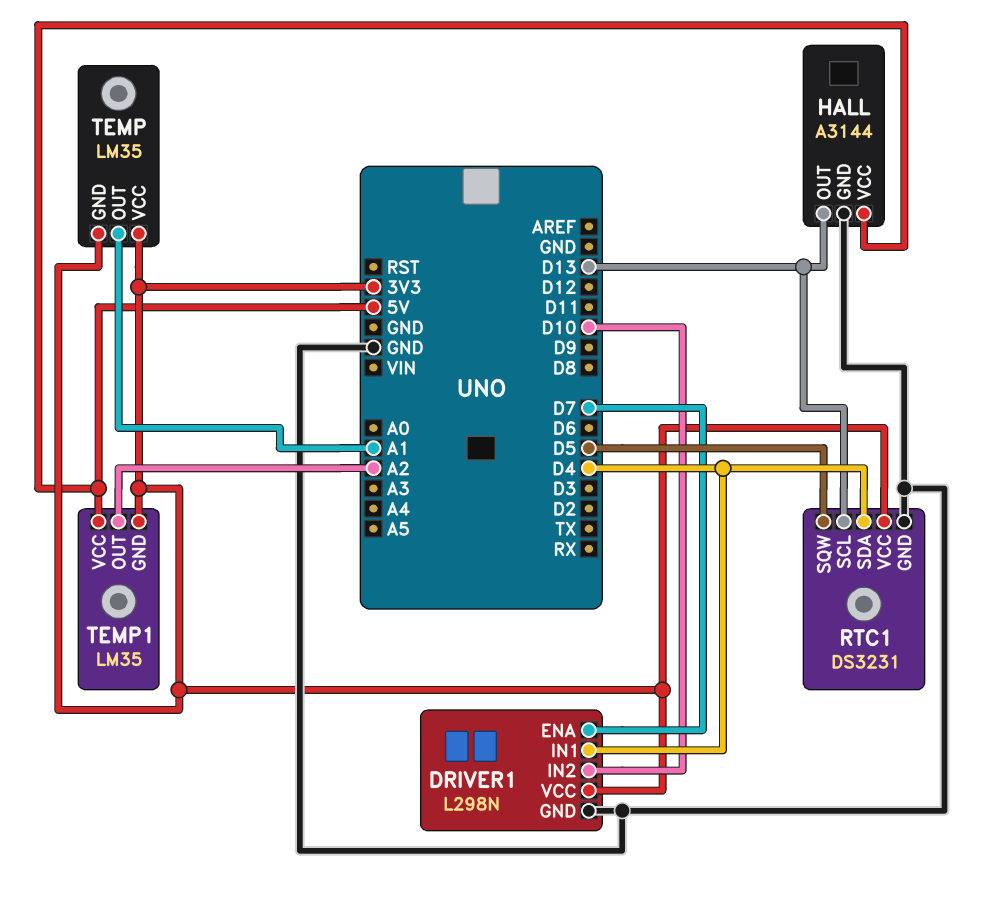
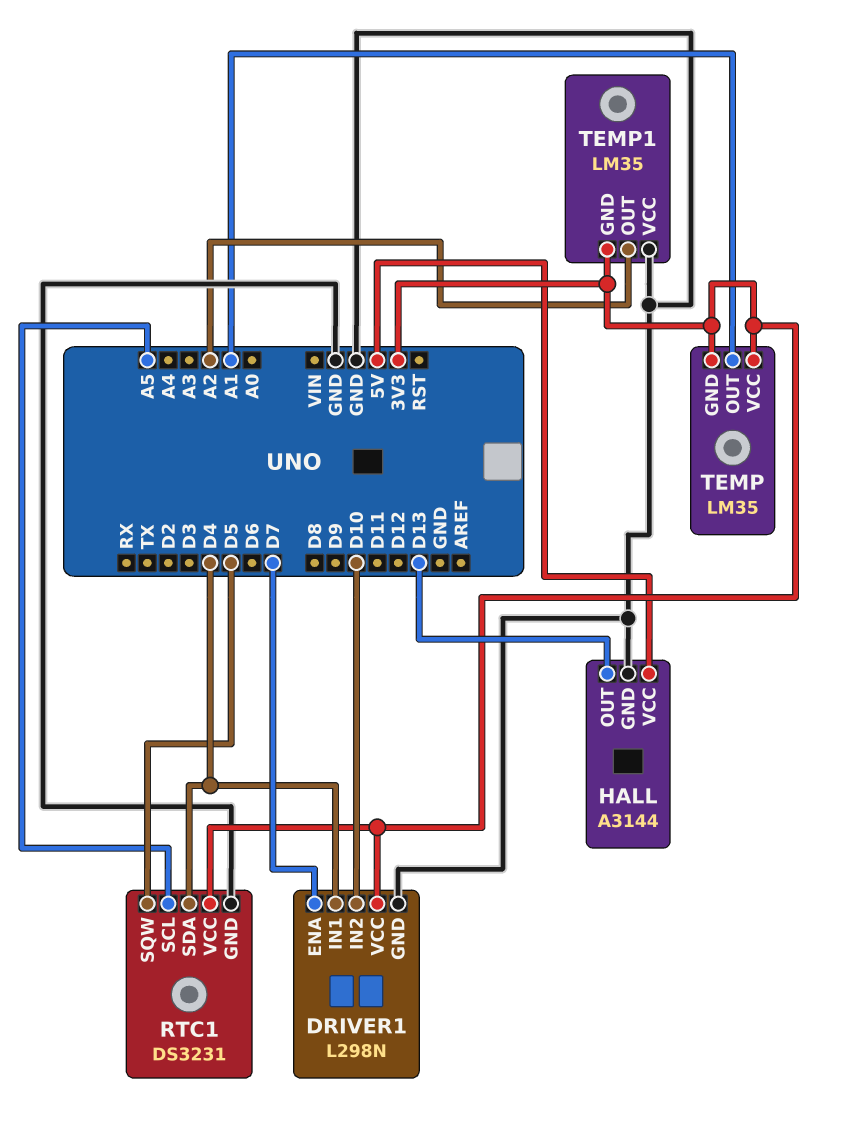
RTC1 pin SCL: D13 -> A5
TEMP1 pin VCC: 5V -> GND

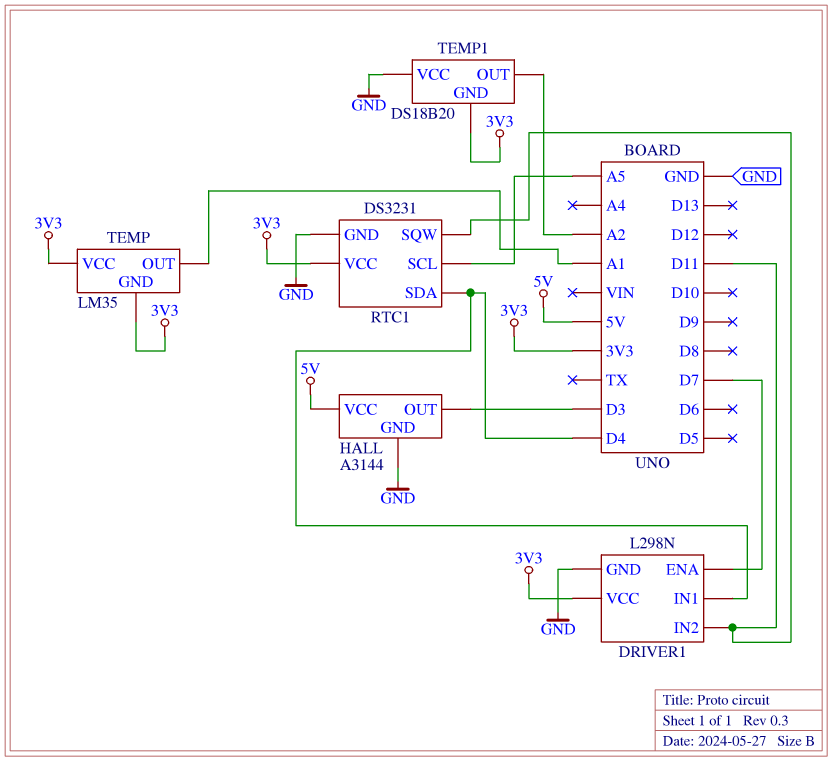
DRIVER1 pin IN2: D10 -> D11
HALL pin OUT: D13 -> D3
RTC1 pin SQW: D5 -> D11
TEMP1: LM35 -> DS18B20

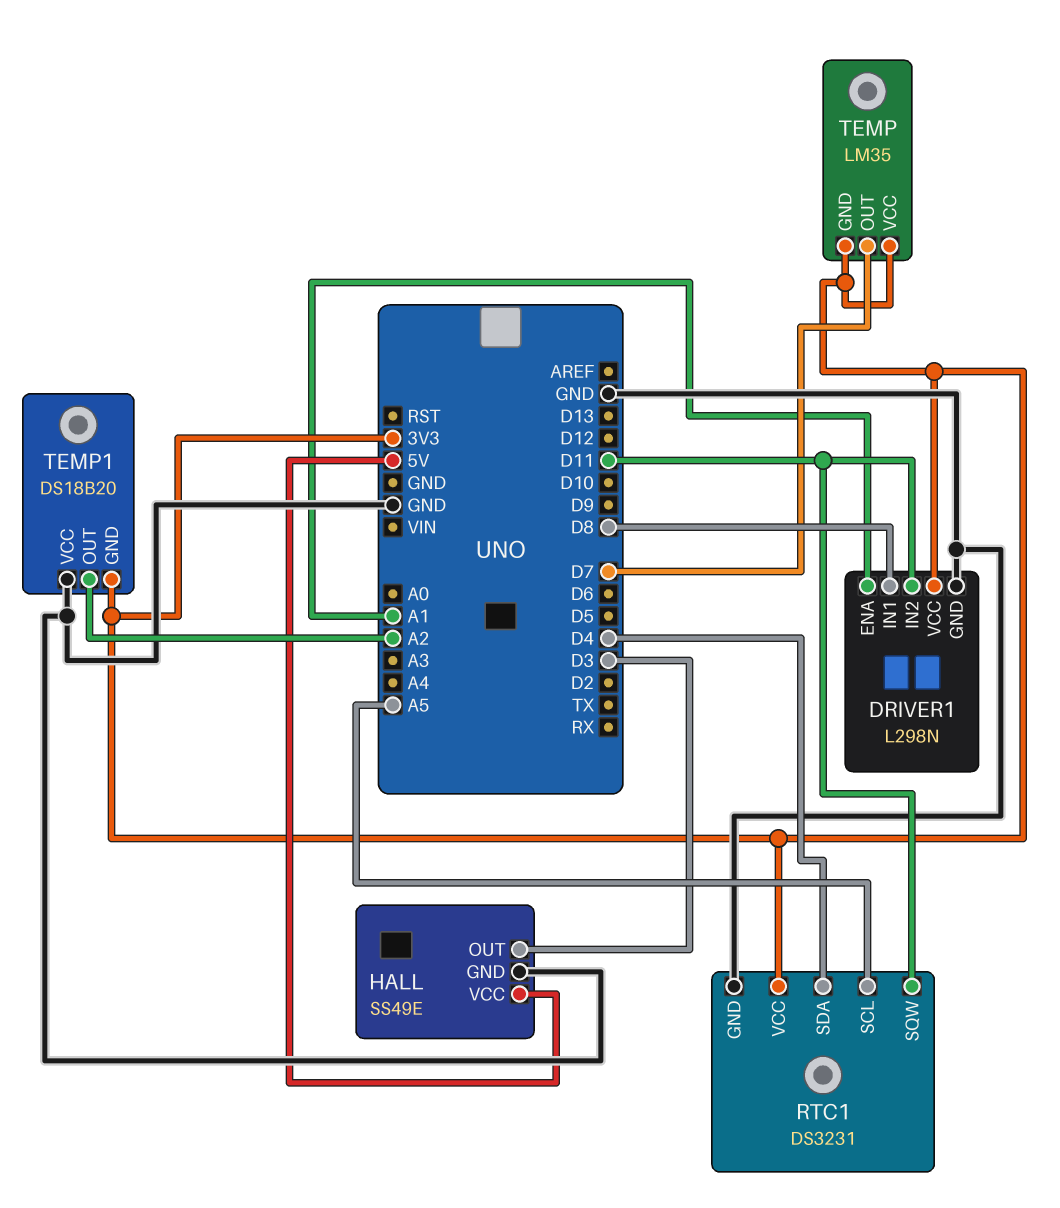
DRIVER1 pin ENA: D7 -> A1
DRIVER1 pin IN1: D4 -> D8
HALL: A3144 -> SS49E
TEMP pin OUT: A1 -> D7

